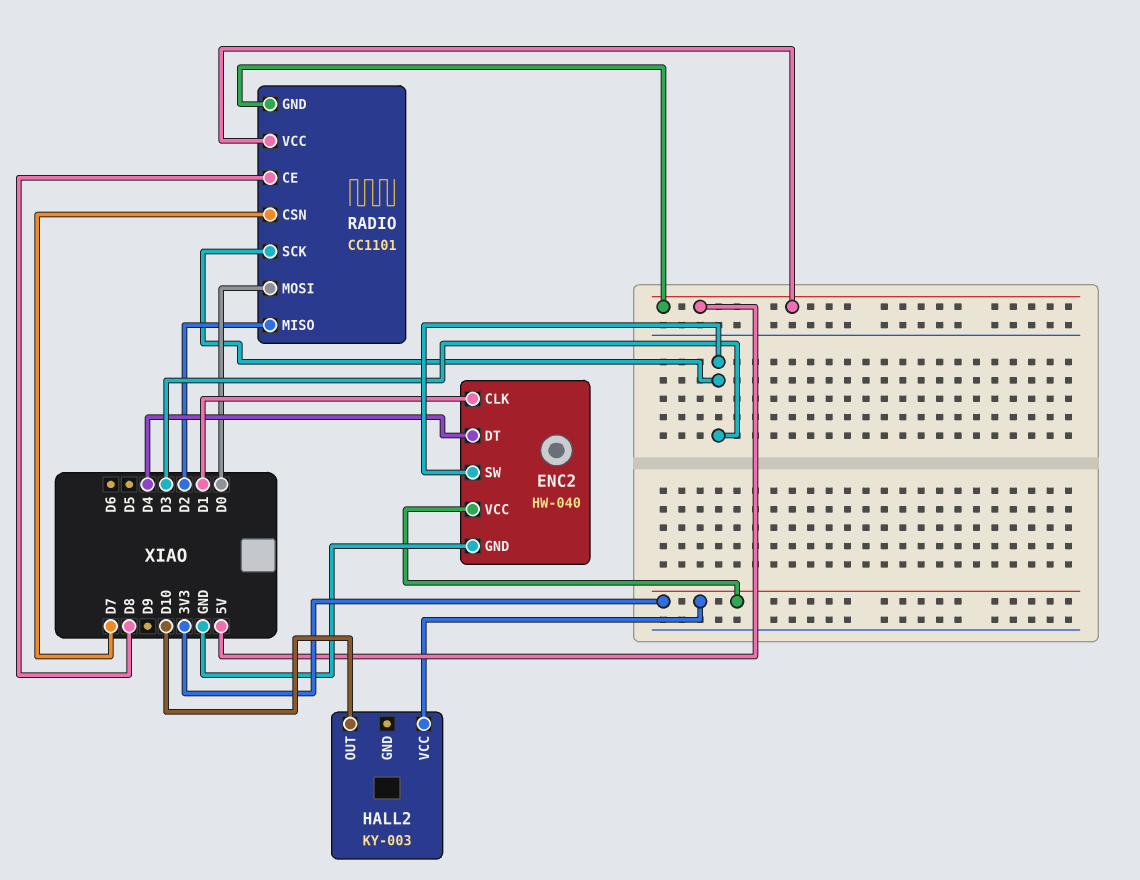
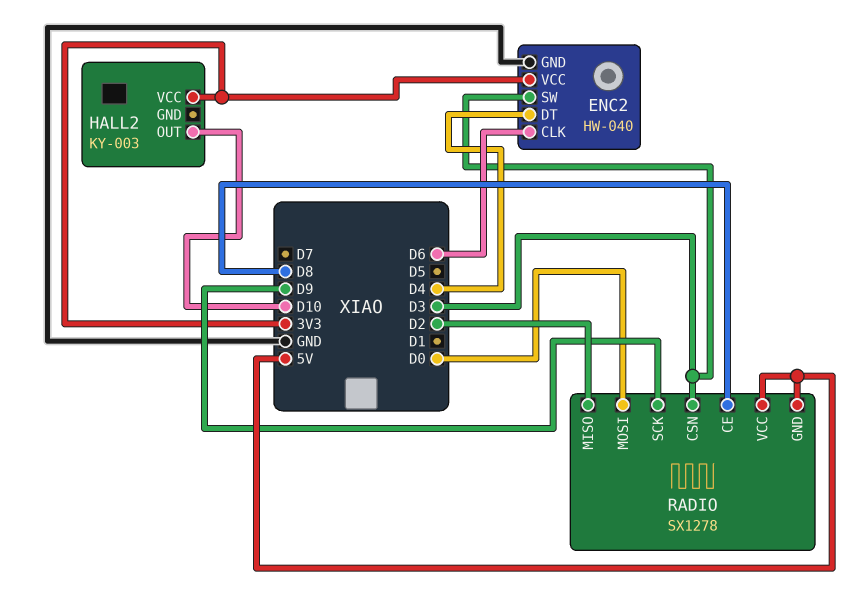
ENC2 pin CLK: D1 -> D6
RADIO: CC1101 -> SX1278
RADIO pin CSN: D7 -> D3
RADIO pin SCK: D3 -> D9

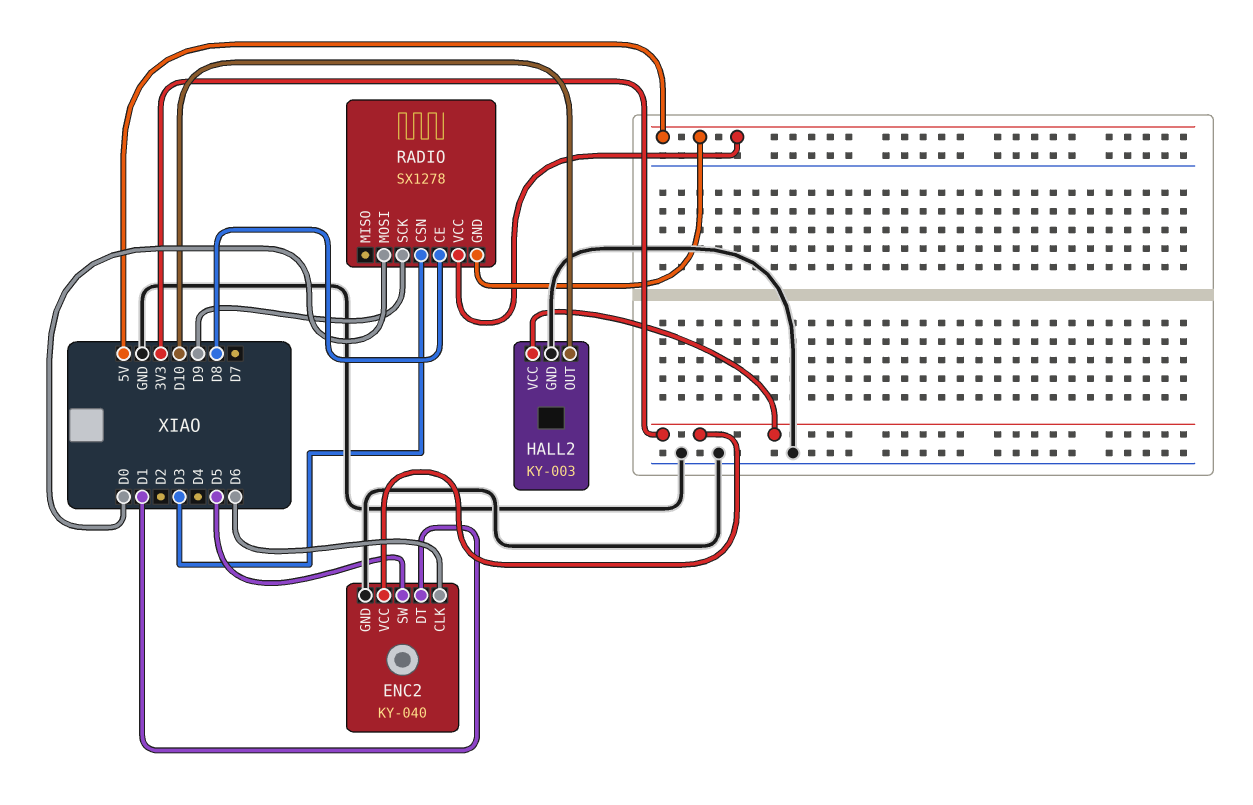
ENC2: HW-040 -> KY-040
ENC2 pin DT: D4 -> D1
ENC2 pin SW: D3 -> D5
HALL2 pin GND: none -> GND
RADIO pin MISO: D2 -> none

